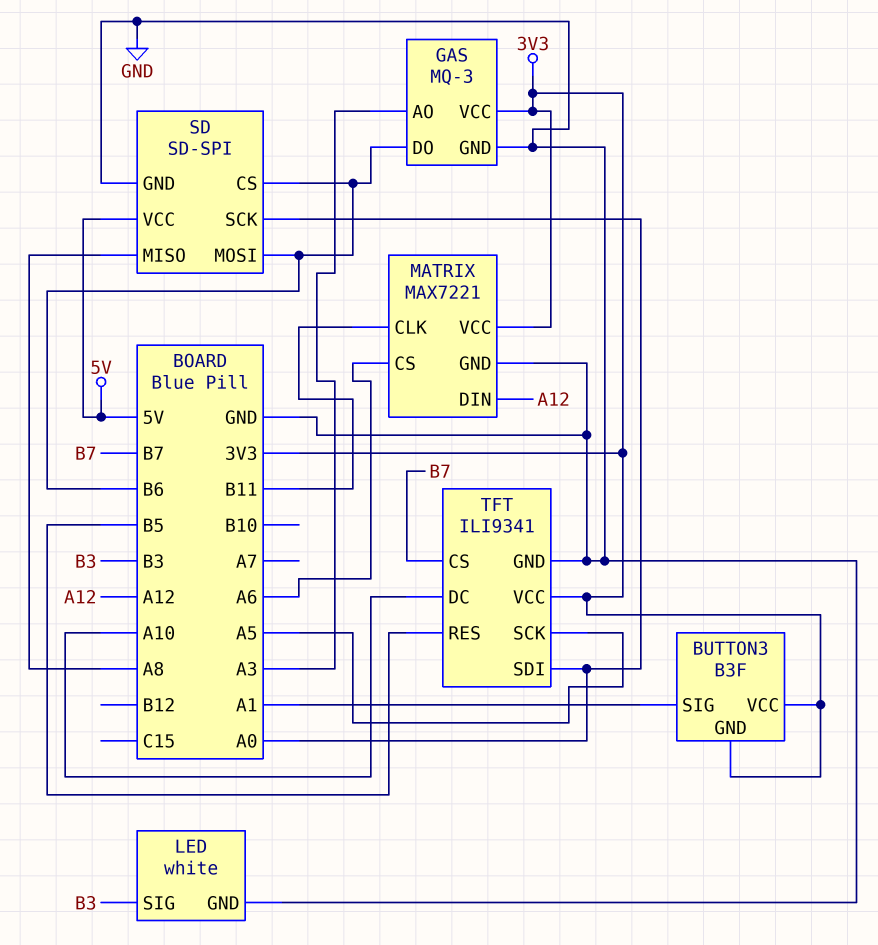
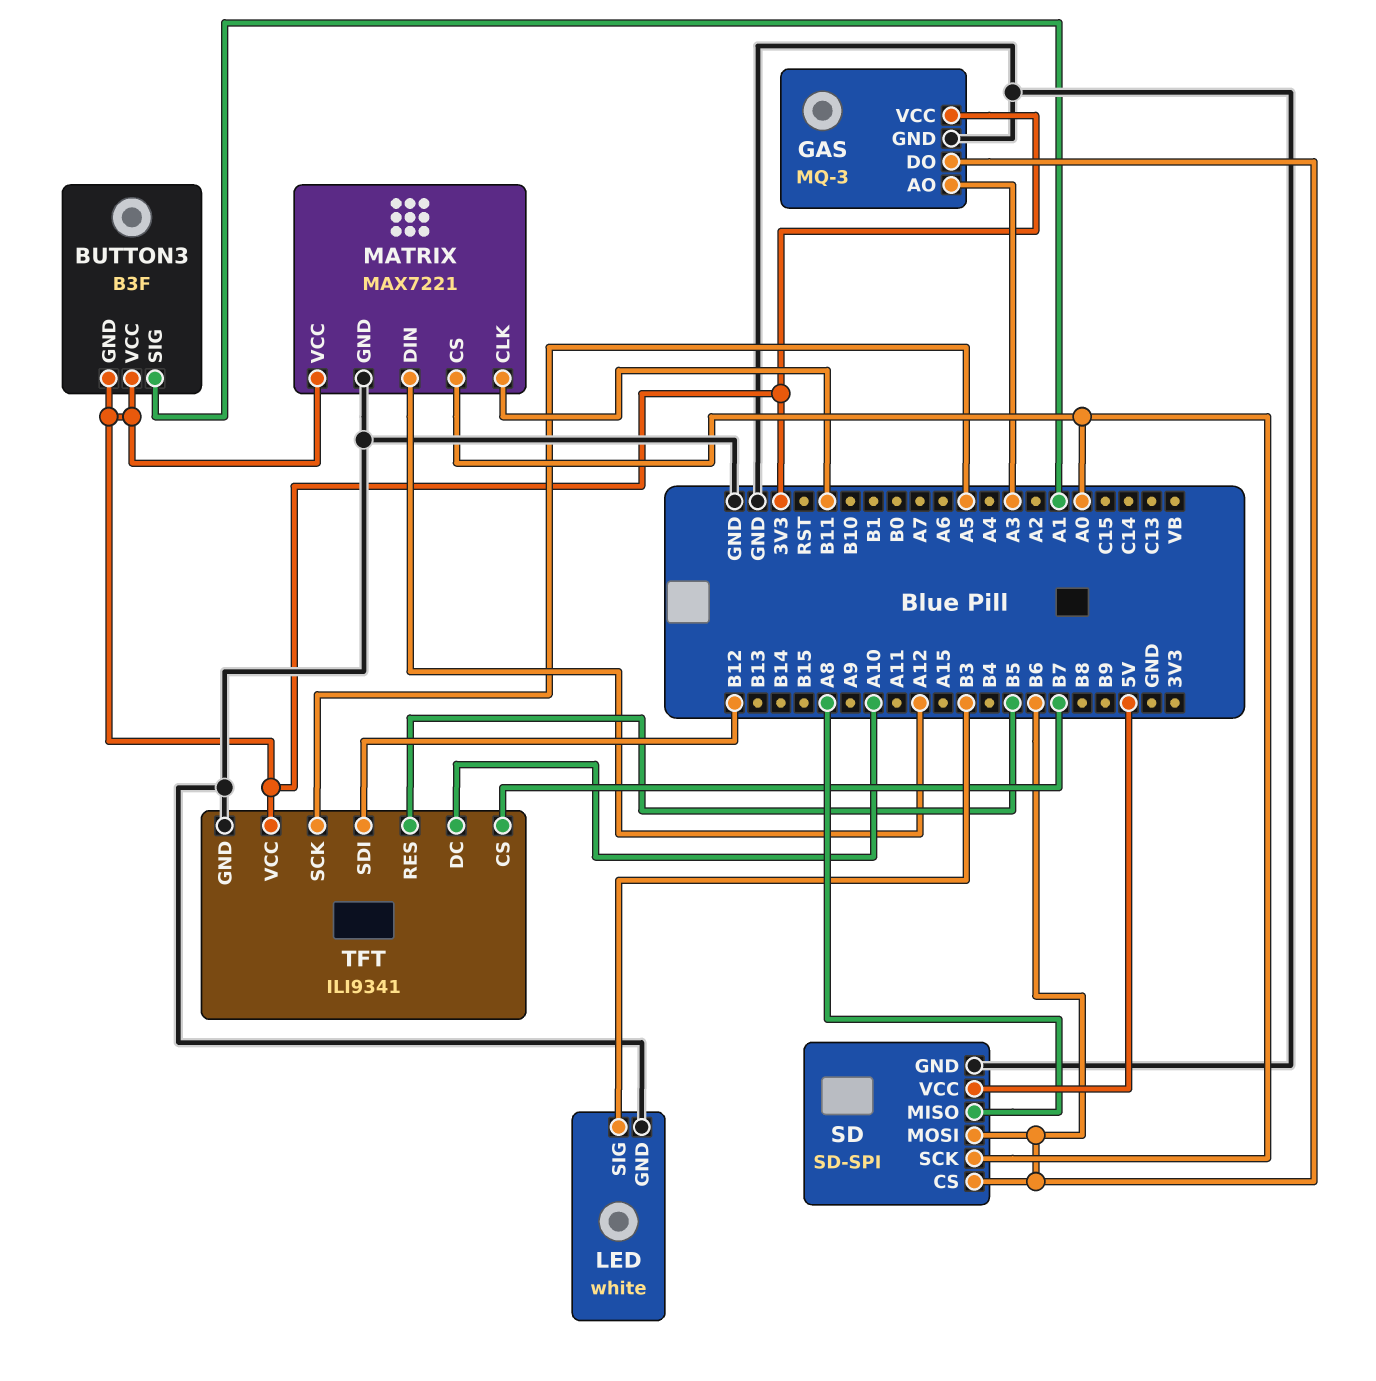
MATRIX pin CS: A6 -> A0
TFT pin SDI: A0 -> B12

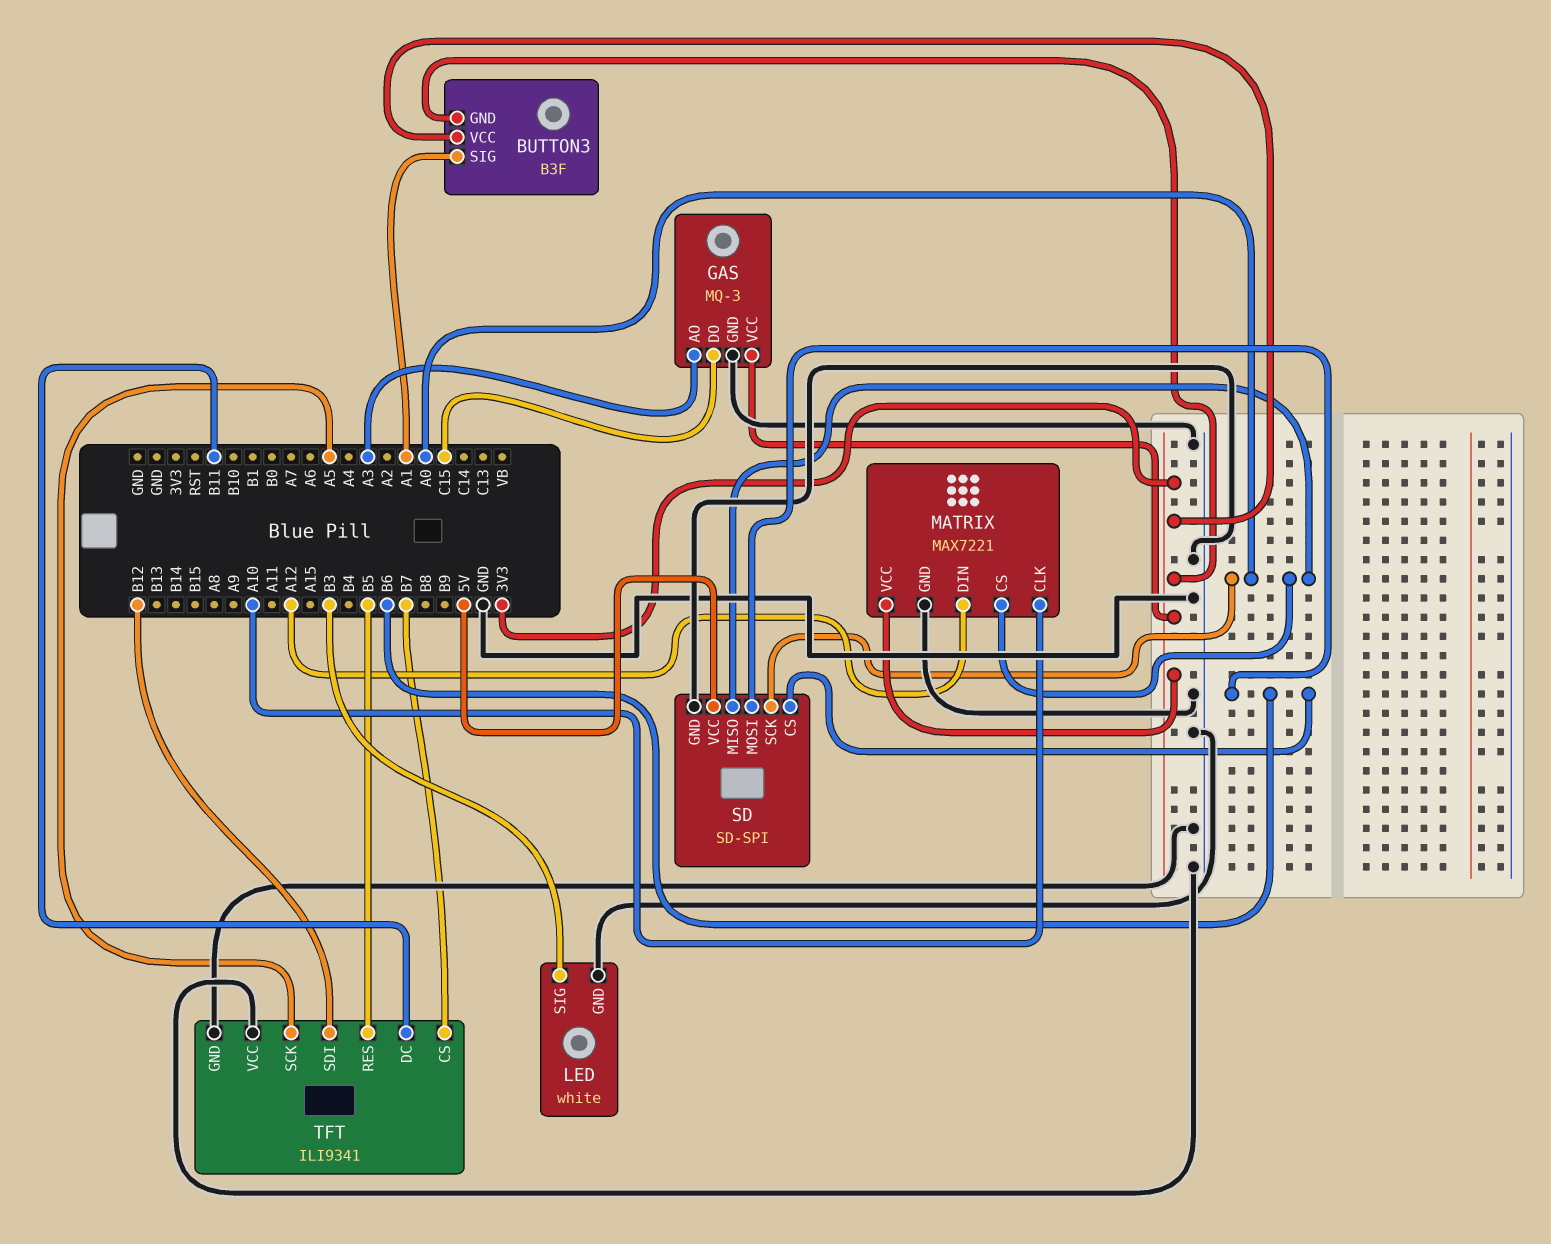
GAS pin DO: B6 -> C15
MATRIX pin CLK: B11 -> A10
SD pin MISO: A8 -> A0
TFT pin DC: A10 -> B11
TFT pin VCC: 3V3 -> GND

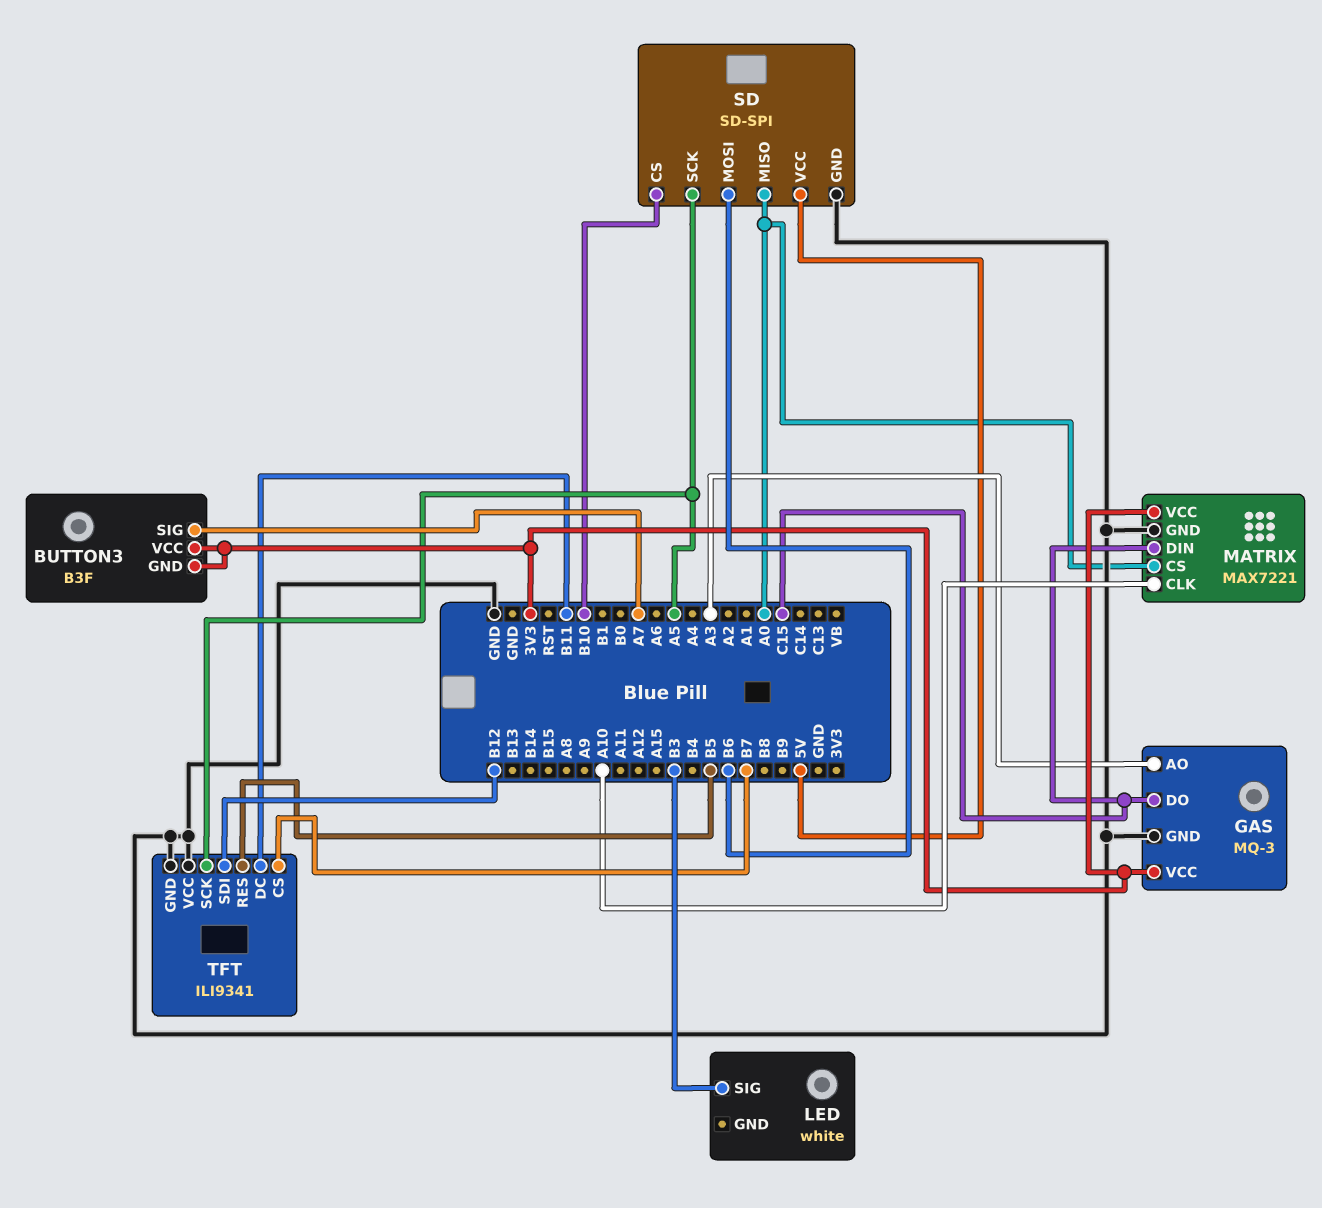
BUTTON3 pin SIG: A1 -> A7
LED pin GND: GND -> none
MATRIX pin DIN: A12 -> C15
SD pin CS: B6 -> B10
SD pin SCK: A0 -> A5

